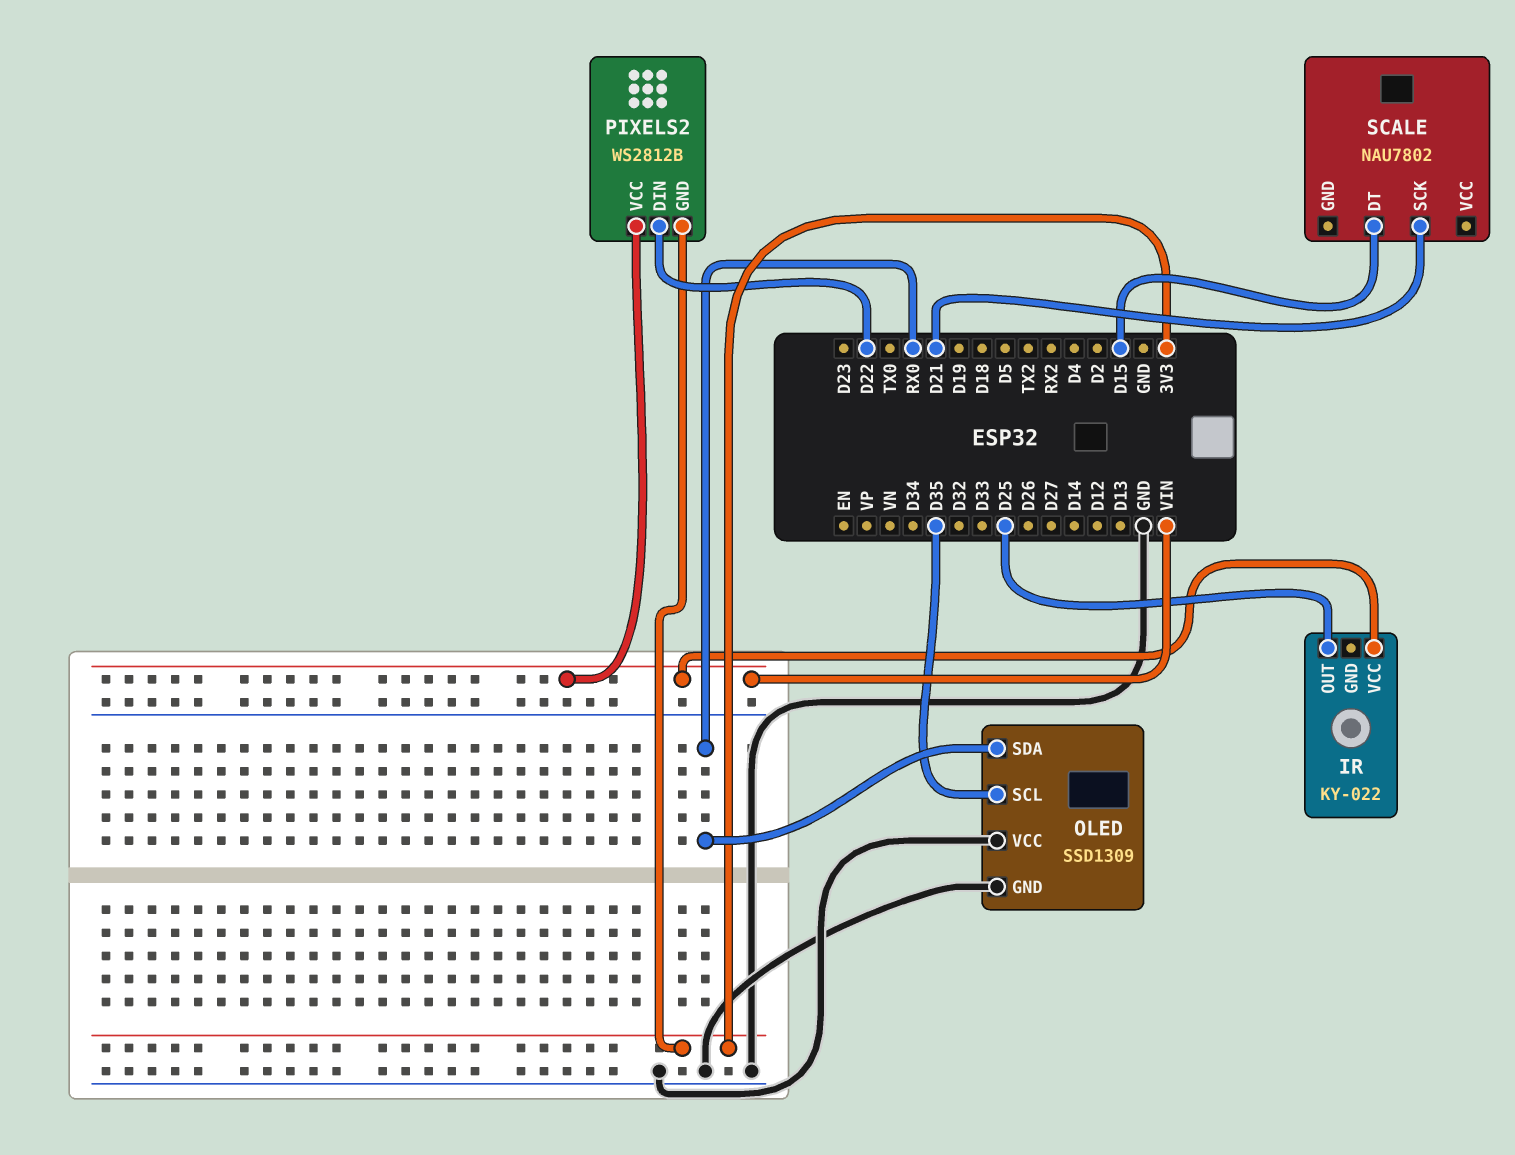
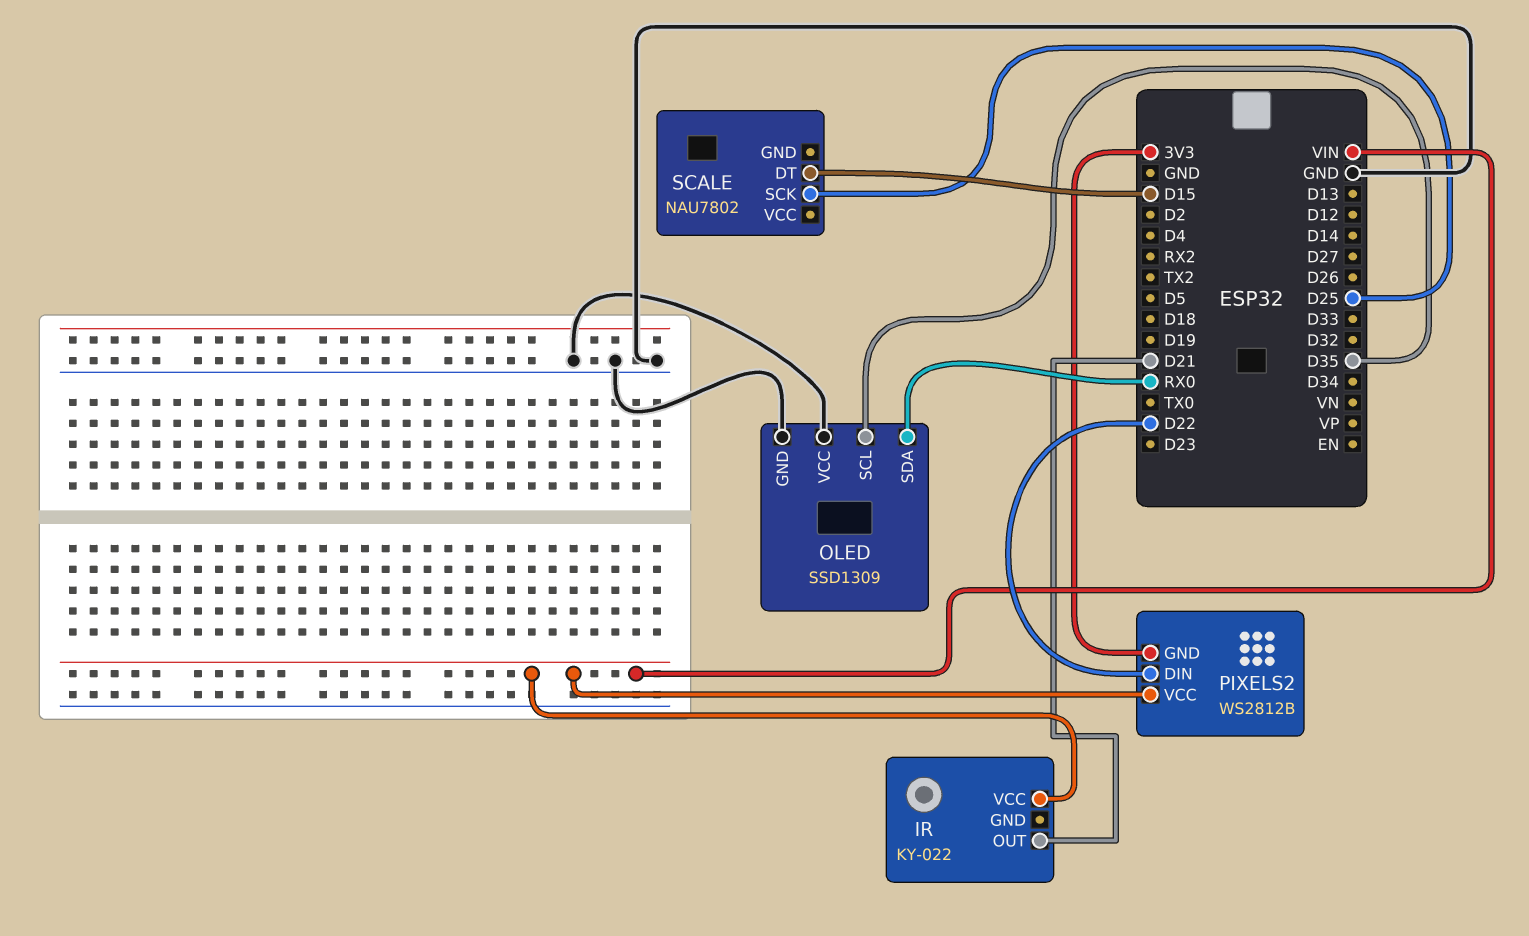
IR pin OUT: D25 -> D21
SCALE pin SCK: D21 -> D25

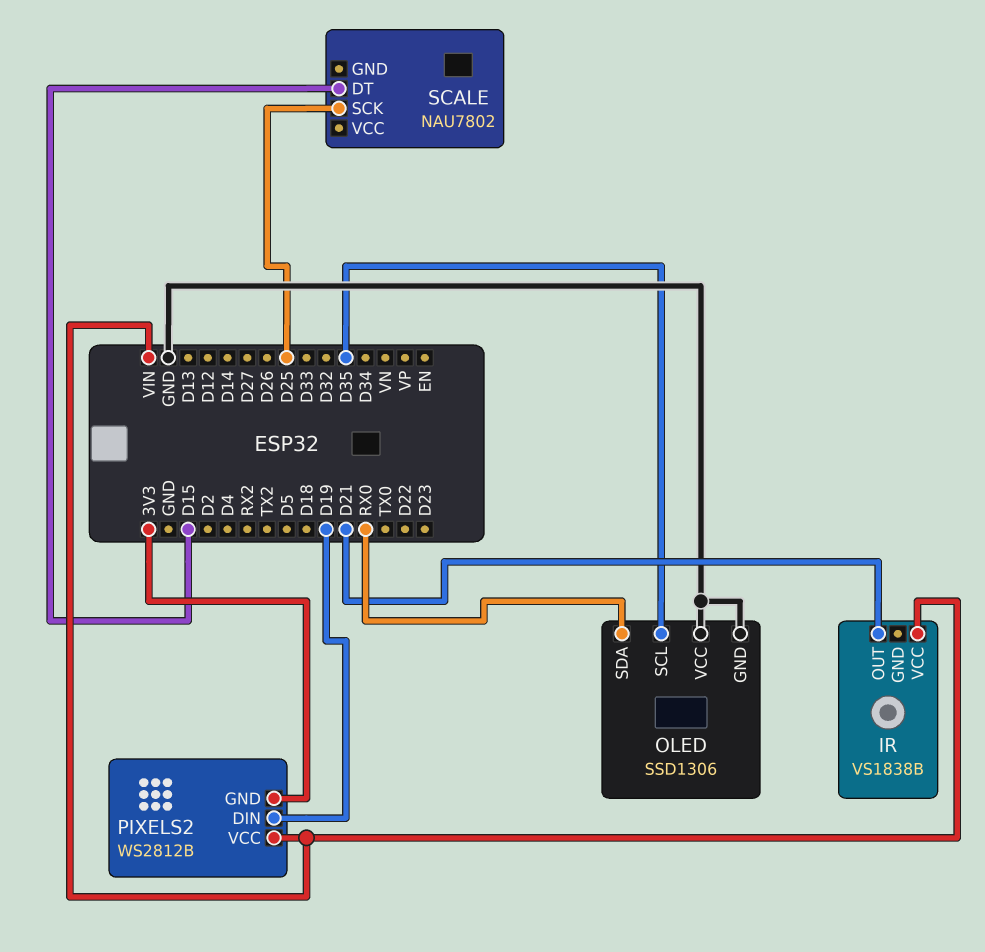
IR: KY-022 -> VS1838B
OLED: SSD1309 -> SSD1306
PIXELS2 pin DIN: D22 -> D19

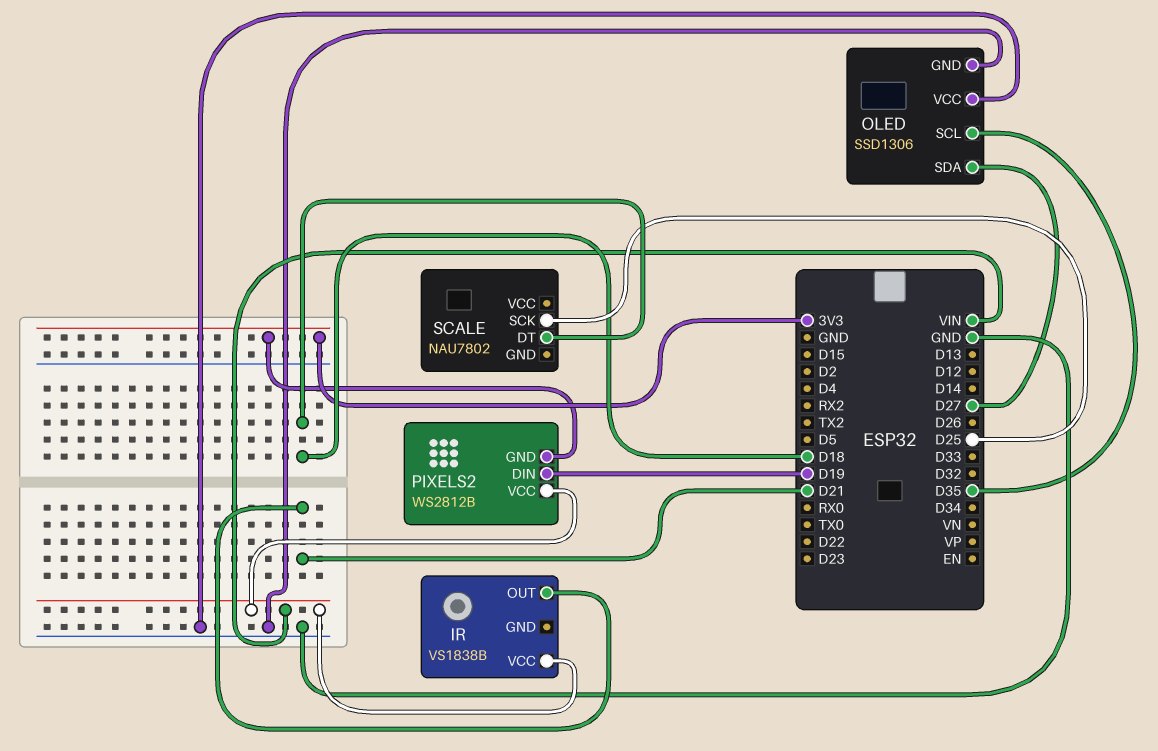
OLED pin SDA: RX0 -> D27
SCALE pin DT: D15 -> D18

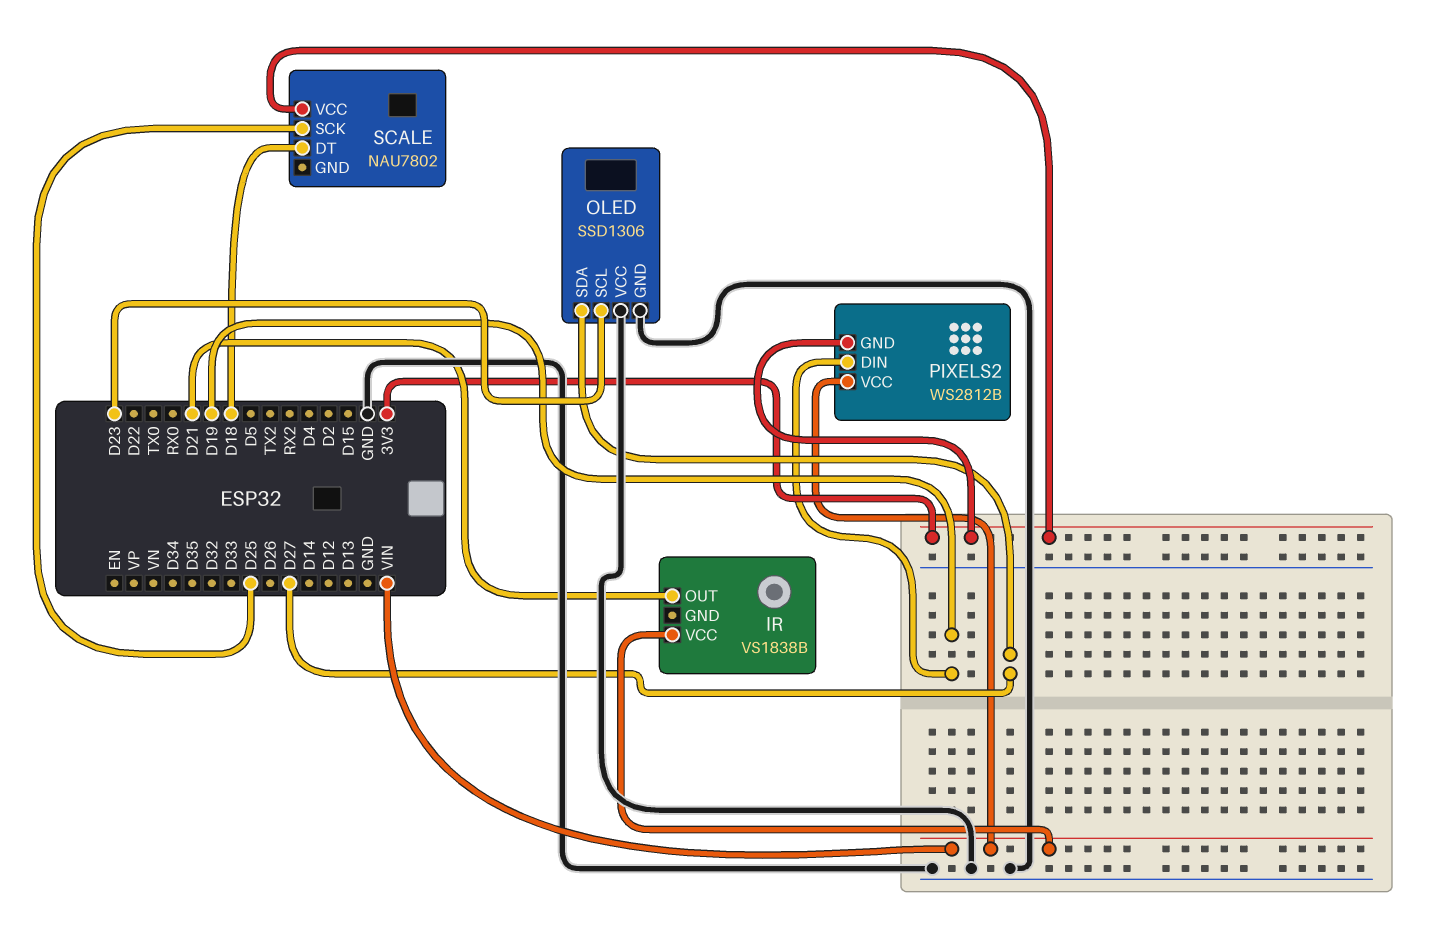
OLED pin SCL: D35 -> D23
SCALE pin VCC: none -> 3V3

